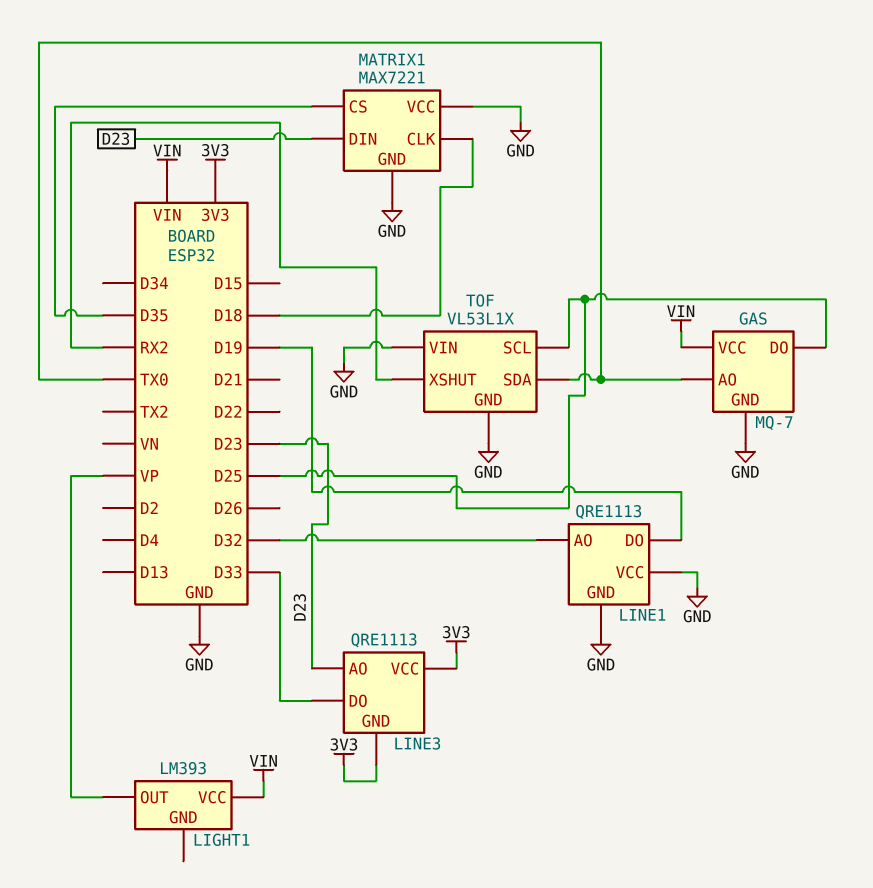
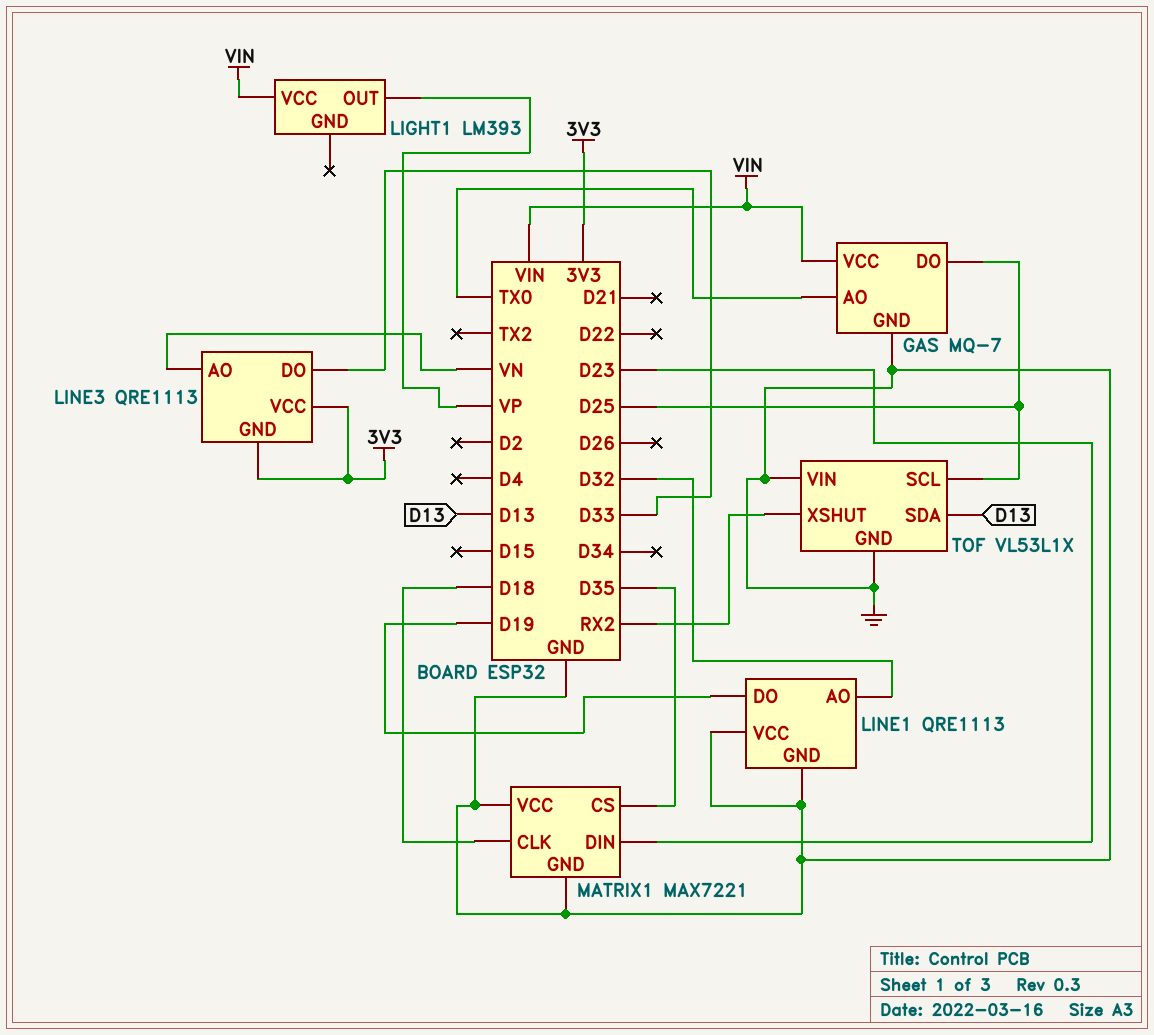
LINE3 pin AO: D23 -> VN
TOF pin SDA: TX0 -> D13

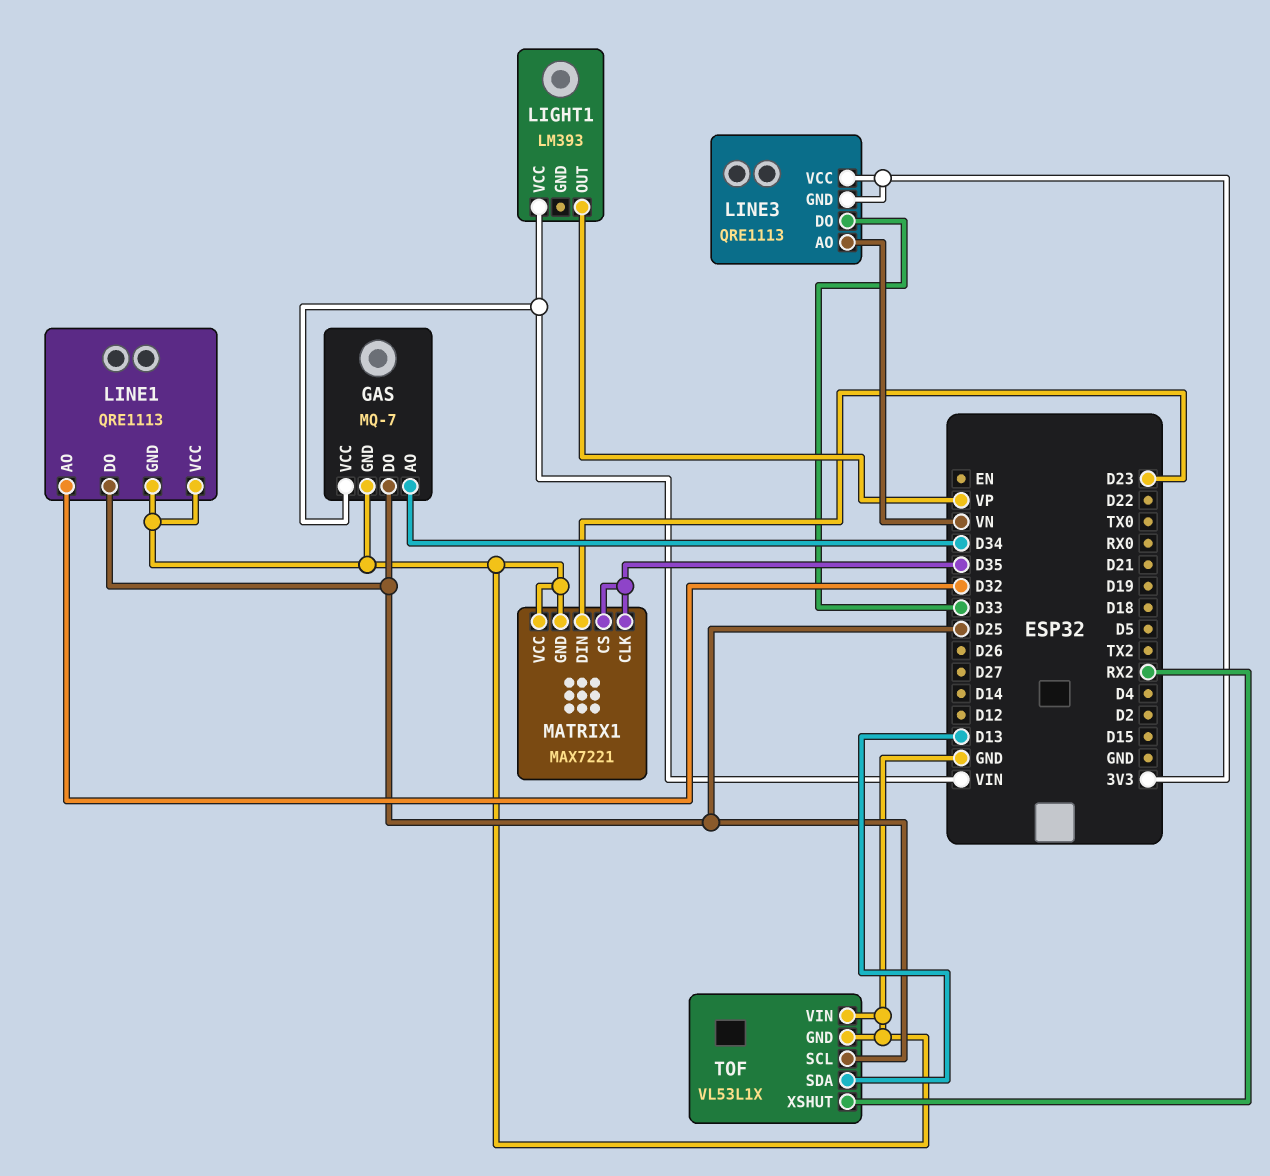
GAS pin AO: TX0 -> D34
LINE1 pin DO: D19 -> D25
MATRIX1 pin CLK: D18 -> D35

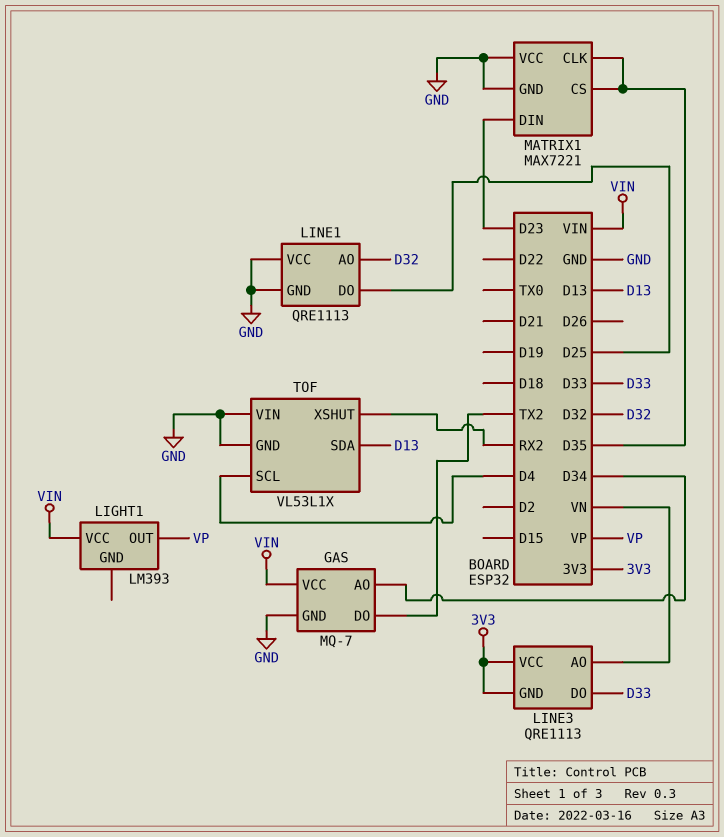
GAS pin DO: D25 -> TX2
TOF pin SCL: D25 -> D4

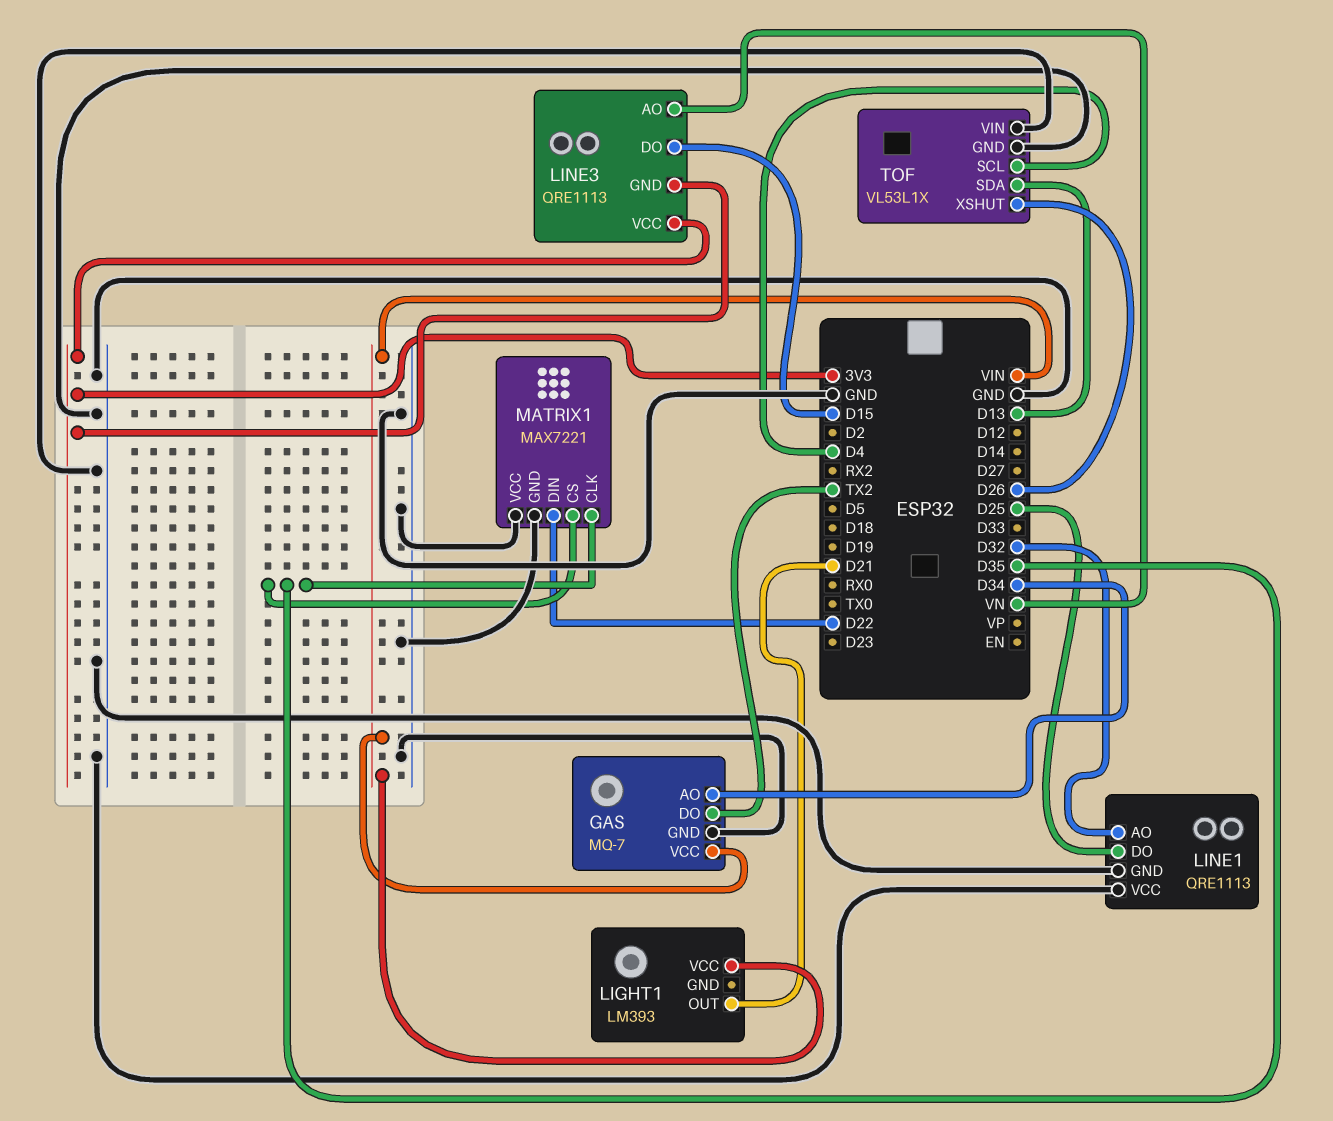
LIGHT1 pin OUT: VP -> D21
LINE3 pin DO: D33 -> D15
MATRIX1 pin DIN: D23 -> D22
TOF pin XSHUT: RX2 -> D26

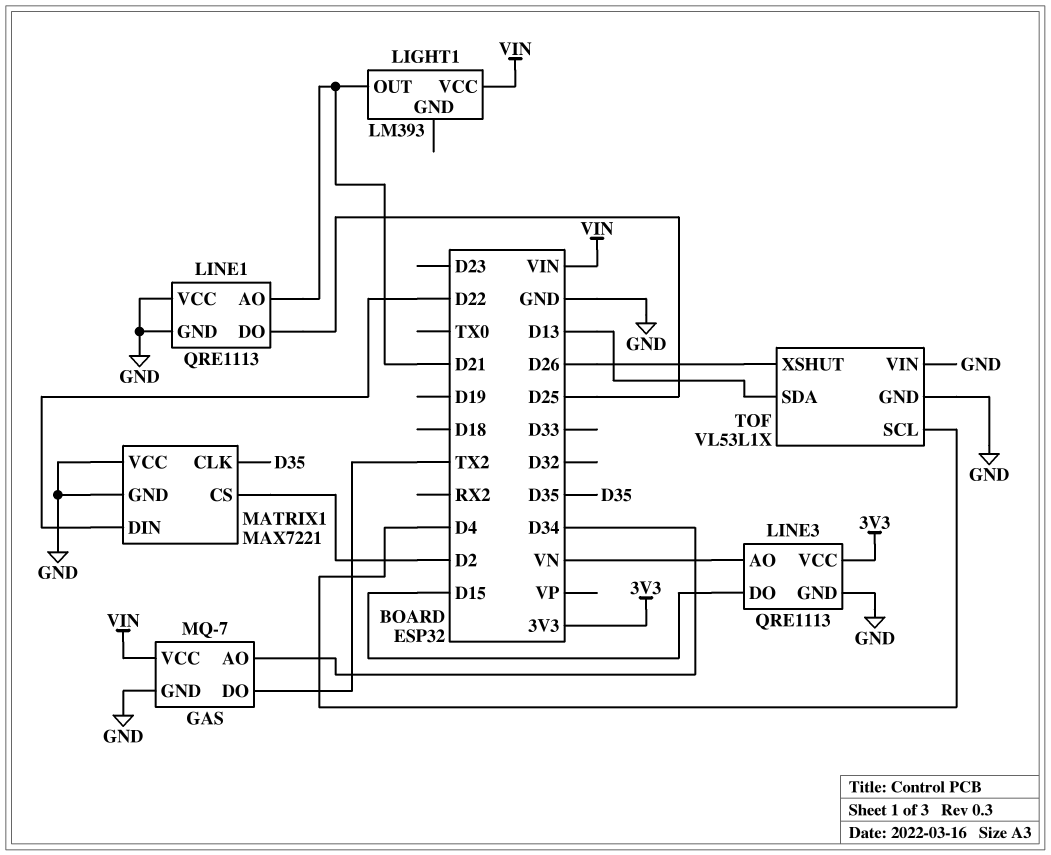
LINE1 pin AO: D32 -> D21
LINE3 pin GND: 3V3 -> GND
MATRIX1 pin CS: D35 -> D2

